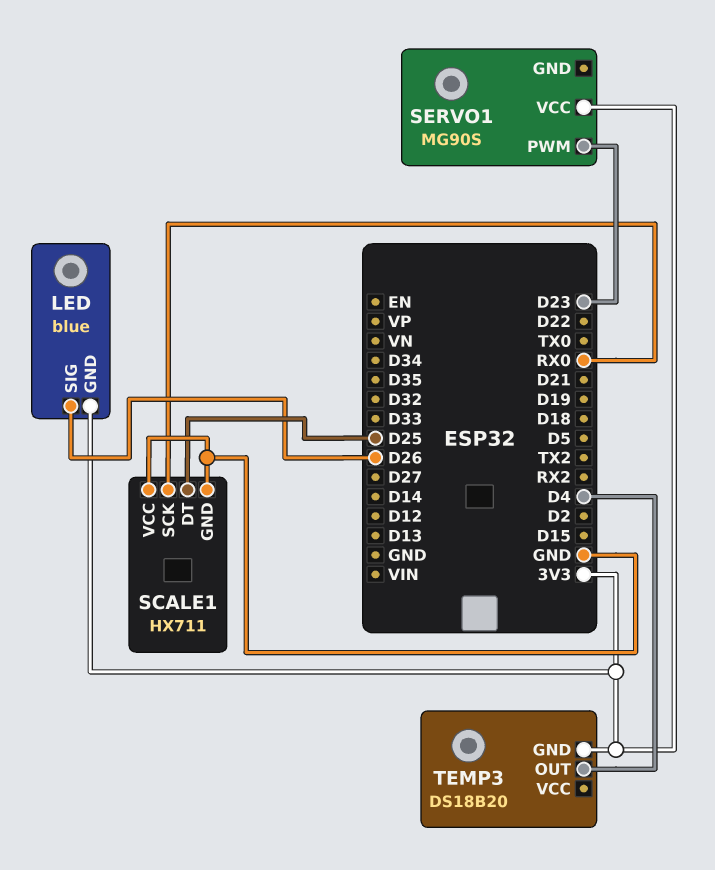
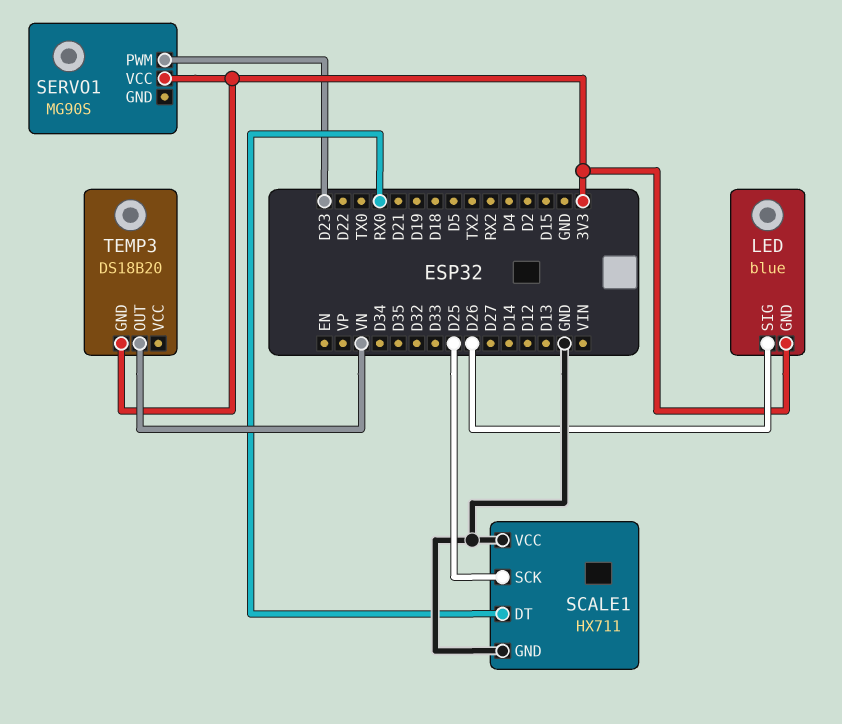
SCALE1 pin DT: D25 -> RX0
SCALE1 pin SCK: RX0 -> D25
TEMP3 pin OUT: D4 -> VN

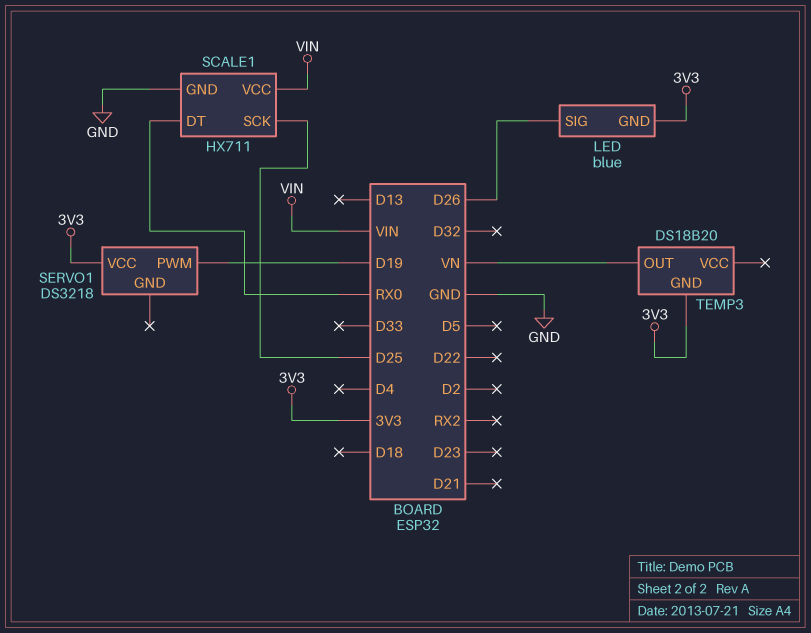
SCALE1 pin VCC: GND -> VIN
SERVO1: MG90S -> DS3218
SERVO1 pin PWM: D23 -> D19

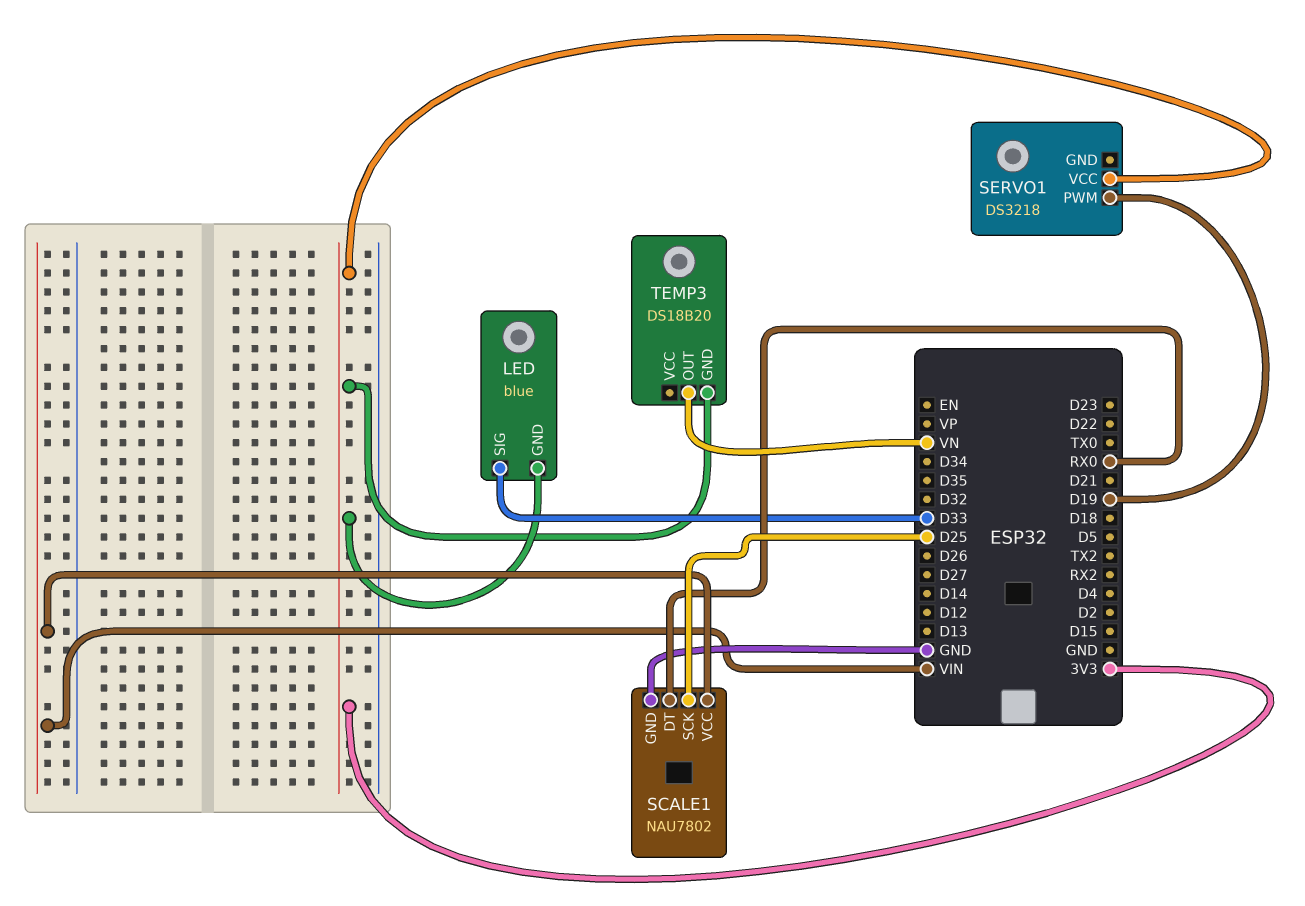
LED pin SIG: D26 -> D33
SCALE1: HX711 -> NAU7802

